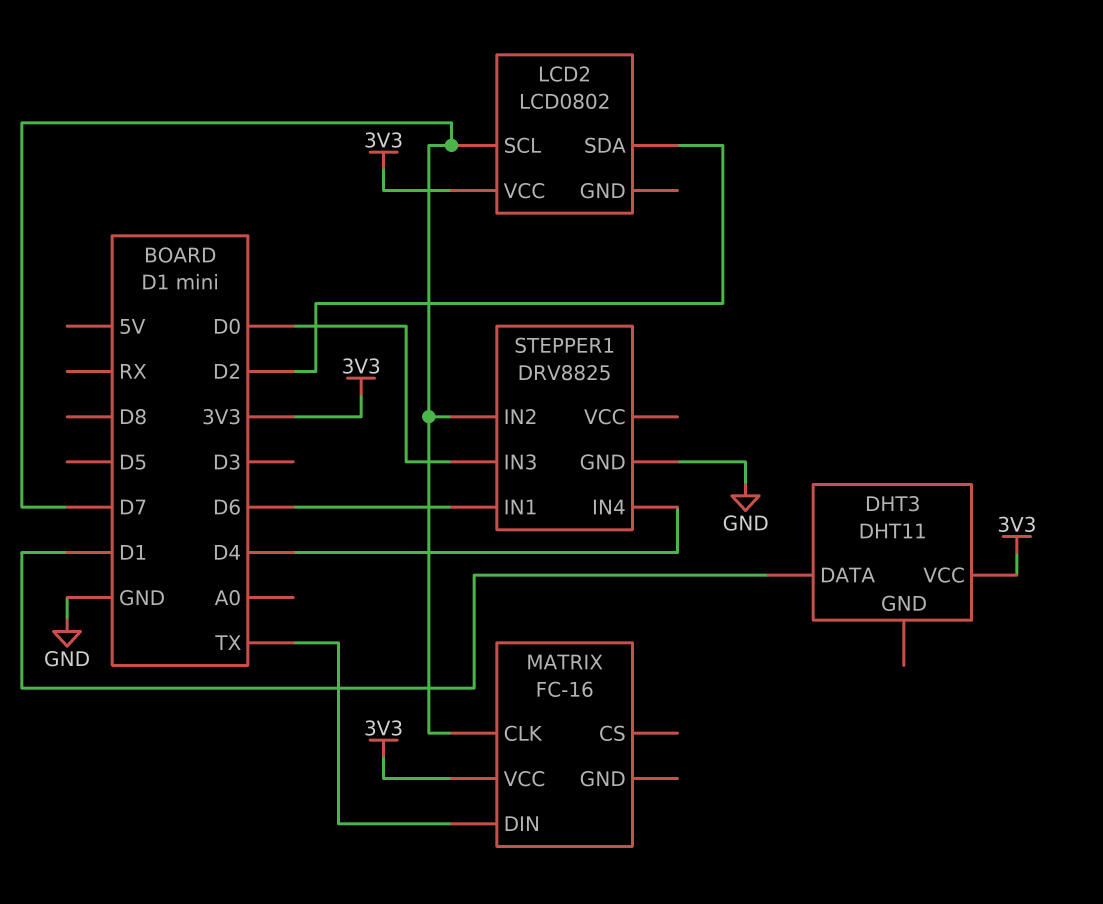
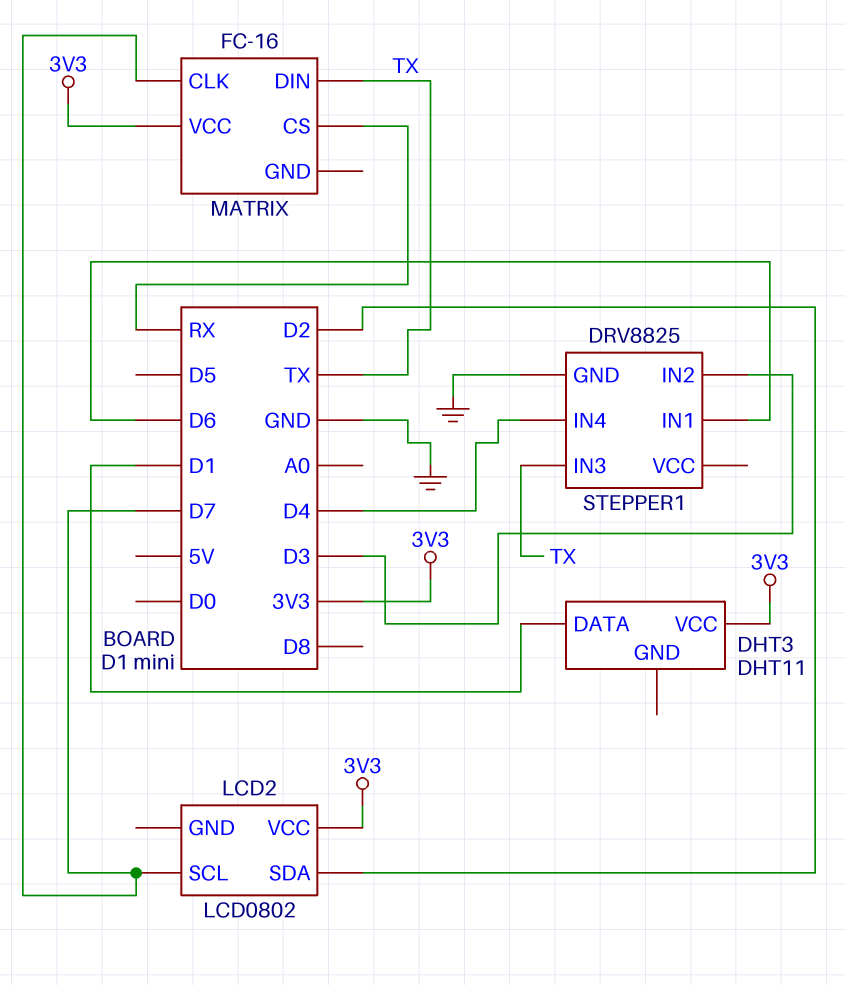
MATRIX pin CS: none -> RX
STEPPER1 pin IN2: D7 -> D3
STEPPER1 pin IN3: D0 -> TX

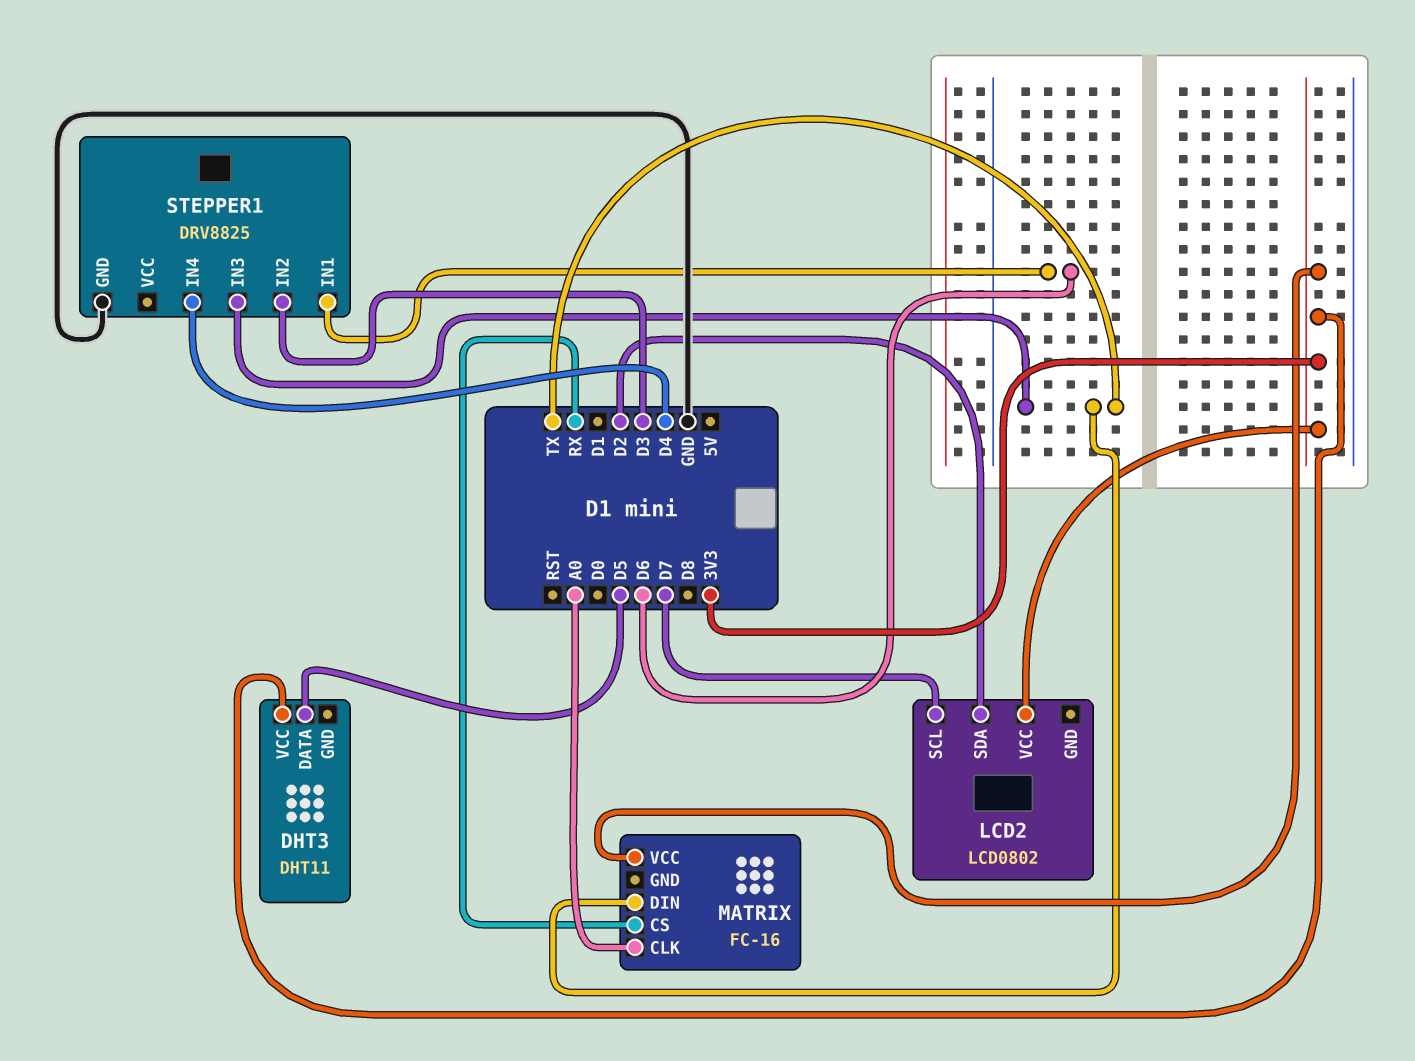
DHT3 pin DATA: D1 -> D5
MATRIX pin CLK: D7 -> A0

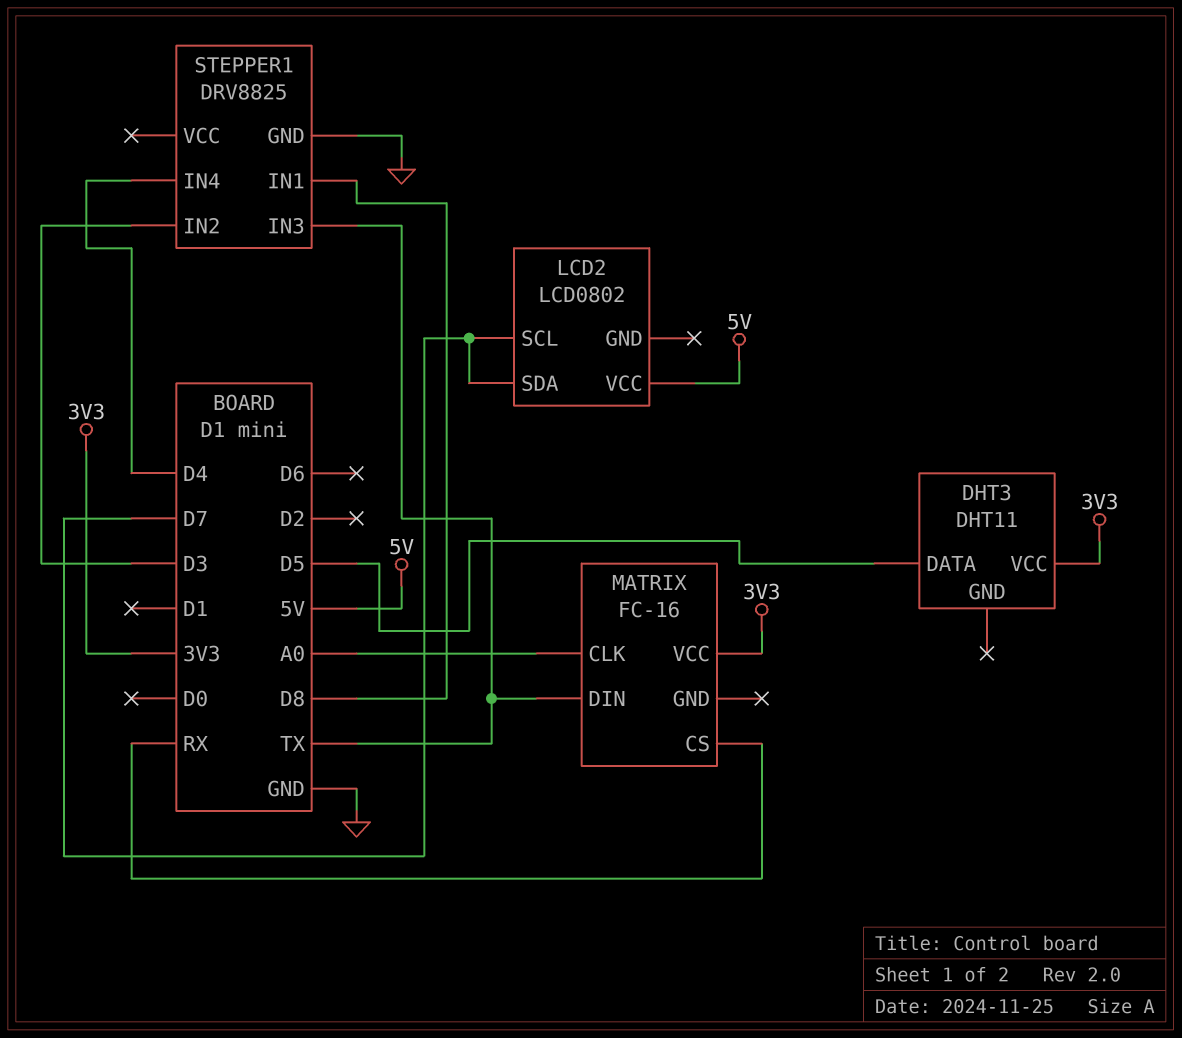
LCD2 pin SDA: D2 -> D7
LCD2 pin VCC: 3V3 -> 5V
STEPPER1 pin IN1: D6 -> D8

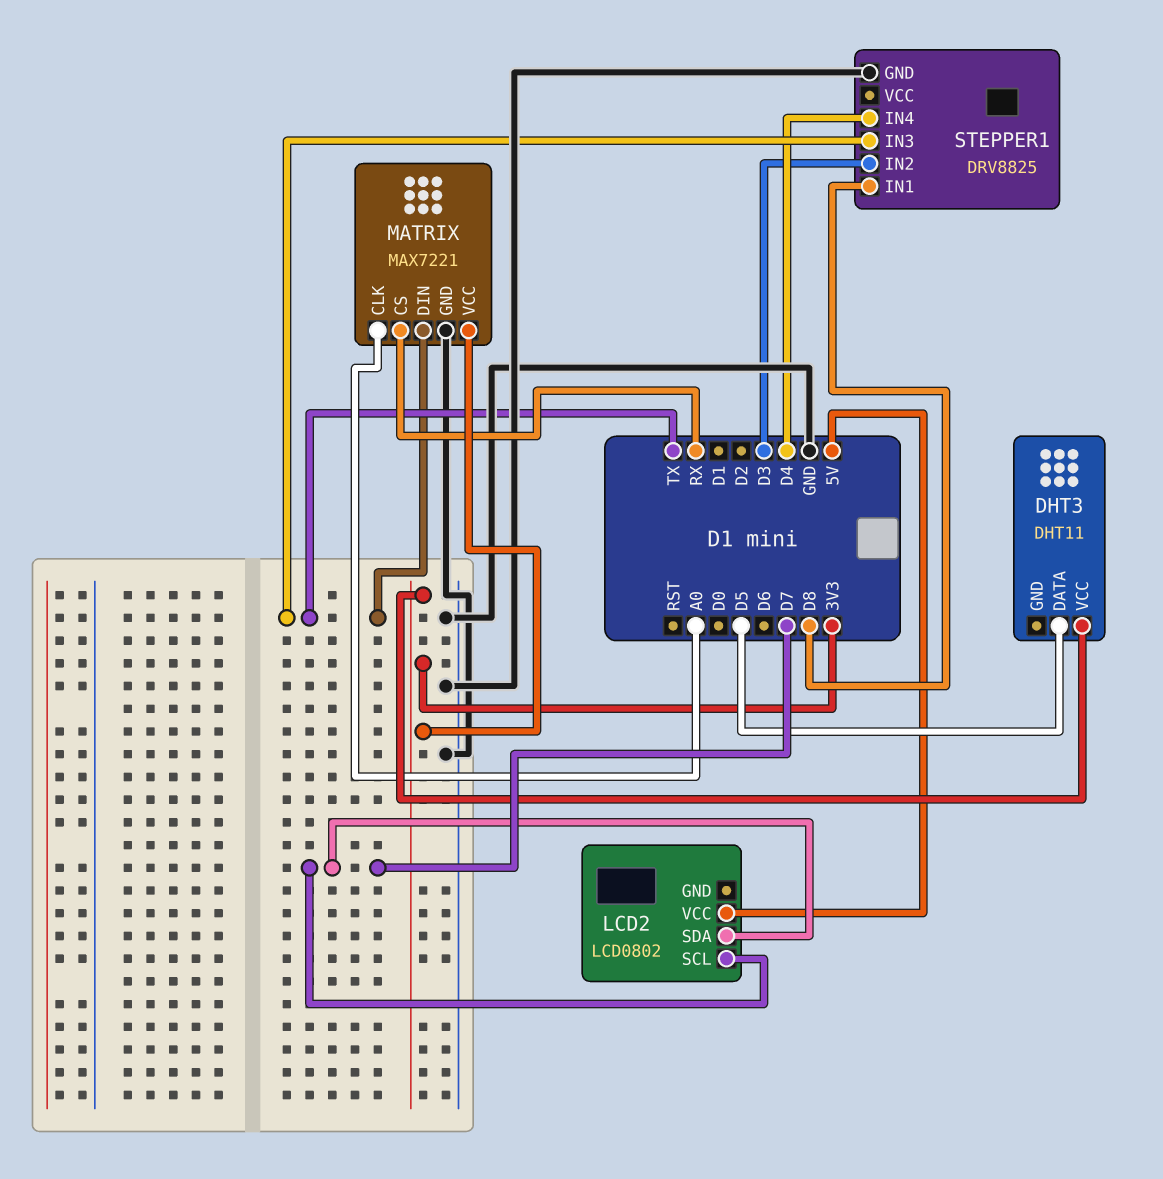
MATRIX: FC-16 -> MAX7221
MATRIX pin GND: none -> GND

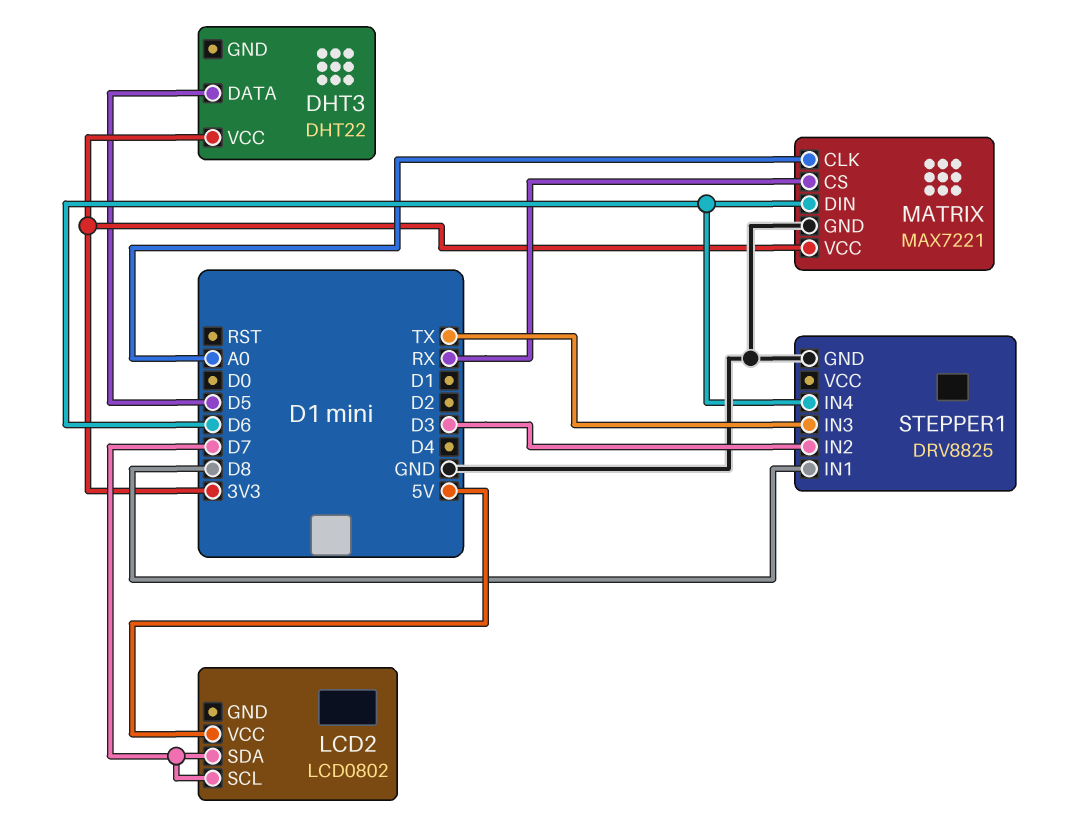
DHT3: DHT11 -> DHT22
MATRIX pin DIN: TX -> D6
STEPPER1 pin IN4: D4 -> D6

